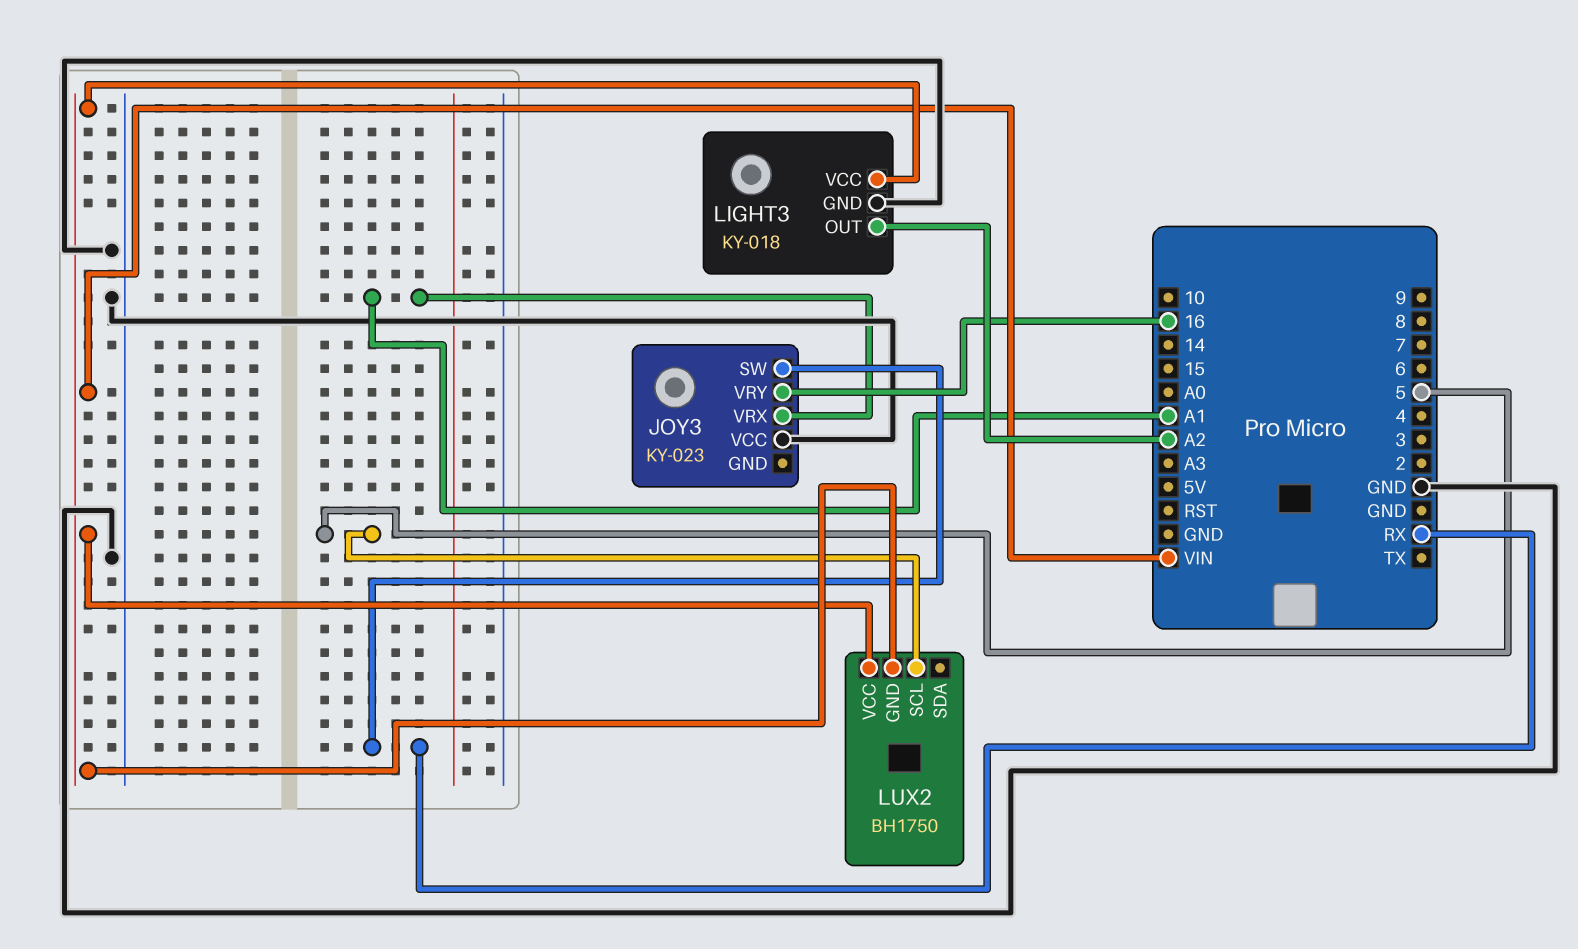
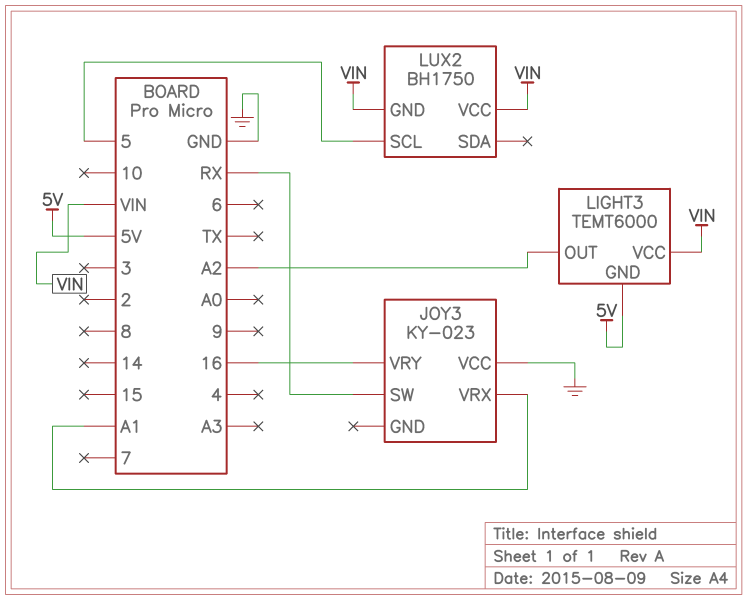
LIGHT3: KY-018 -> TEMT6000
LIGHT3 pin GND: GND -> 5V

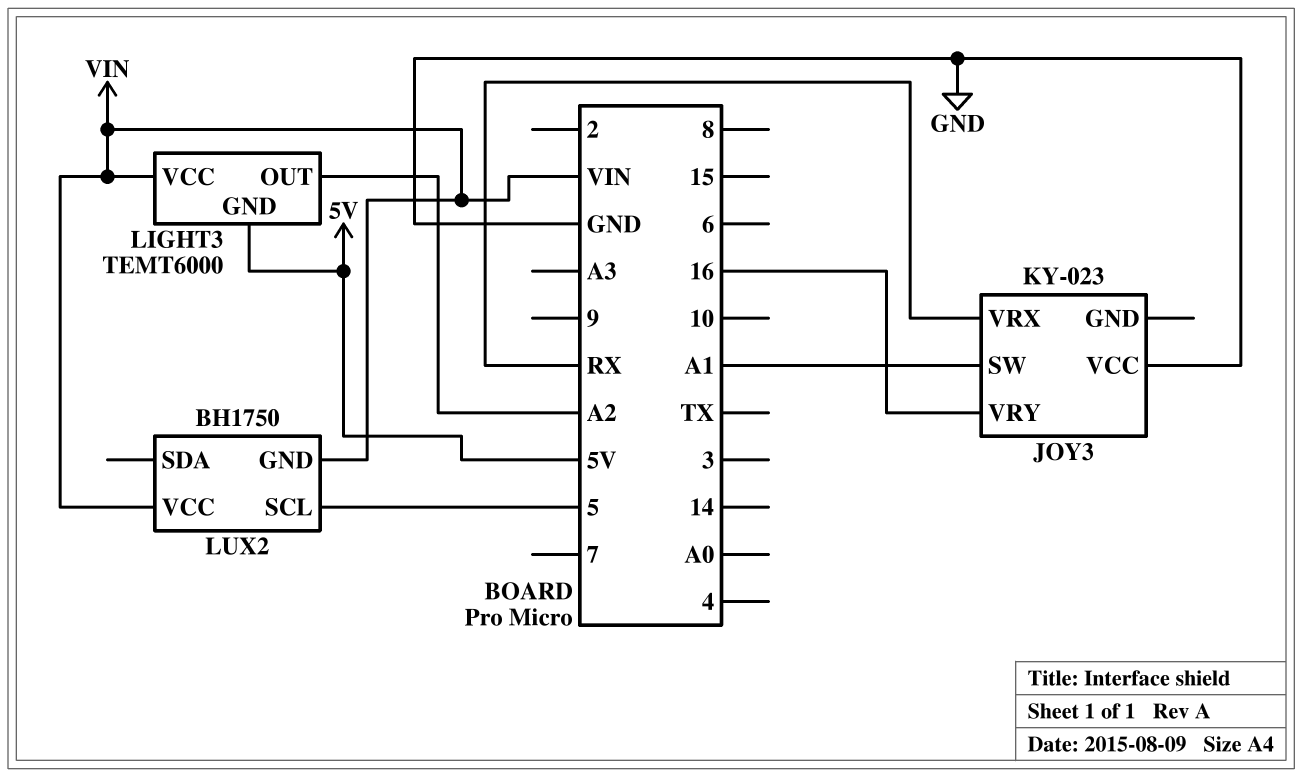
JOY3 pin SW: RX -> A1
JOY3 pin VRX: A1 -> RX

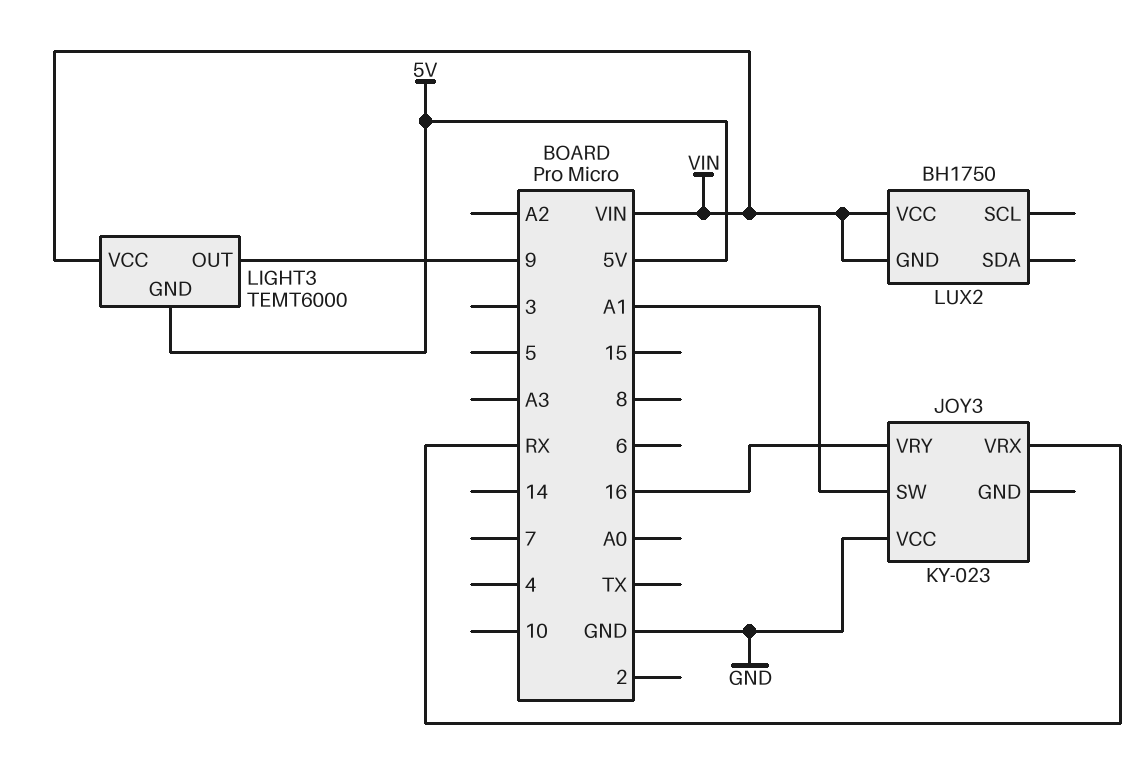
LIGHT3 pin OUT: A2 -> 9
LUX2 pin SCL: 5 -> none

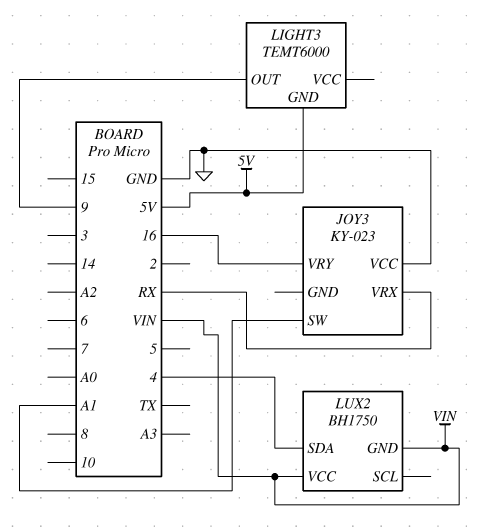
LIGHT3 pin VCC: VIN -> none
LUX2 pin SDA: none -> 4

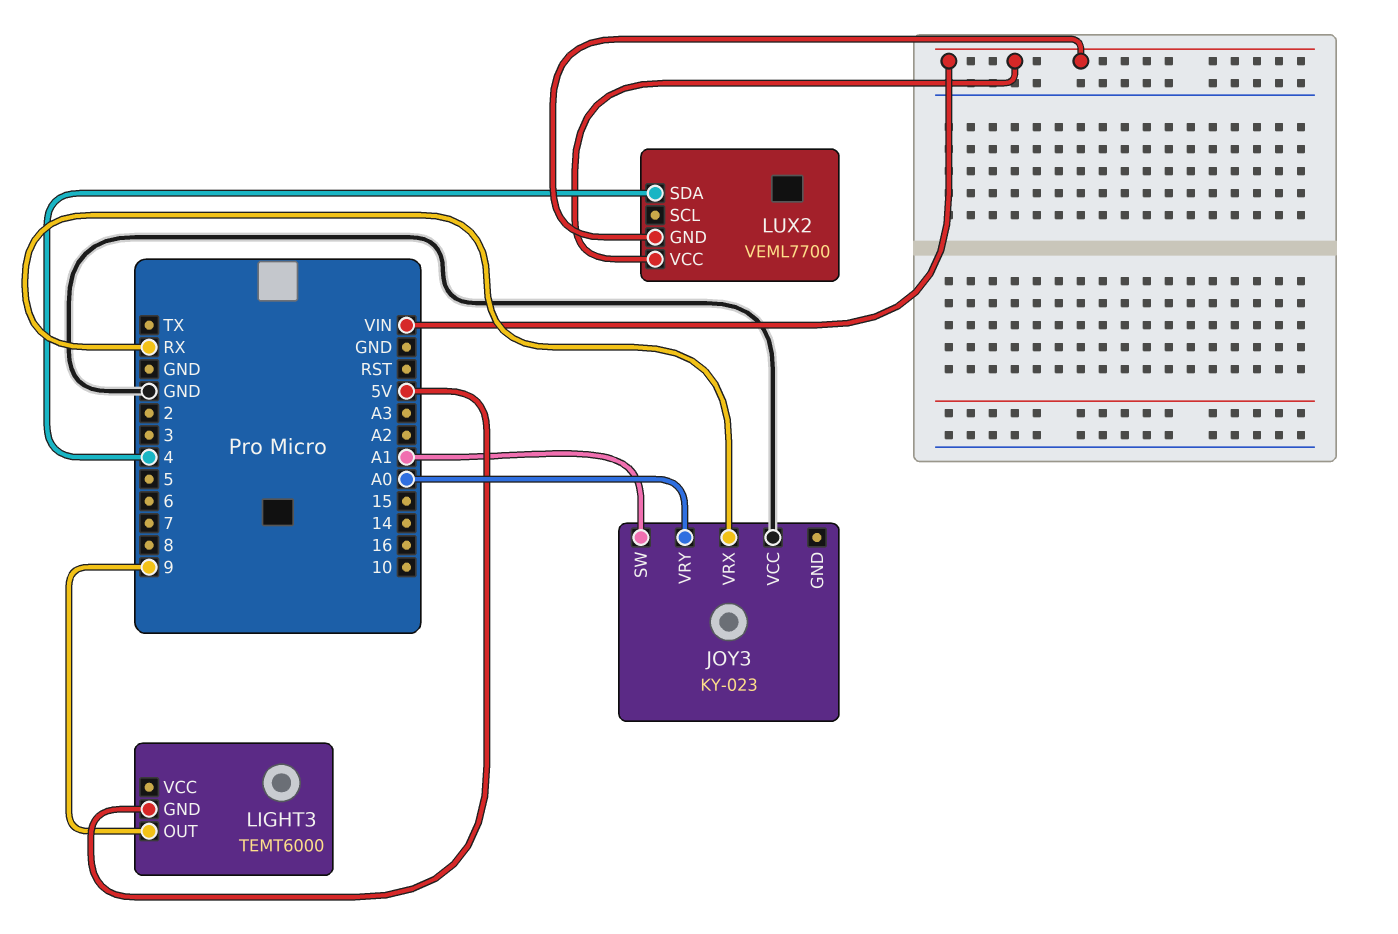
JOY3 pin VRY: 16 -> A0
LUX2: BH1750 -> VEML7700

